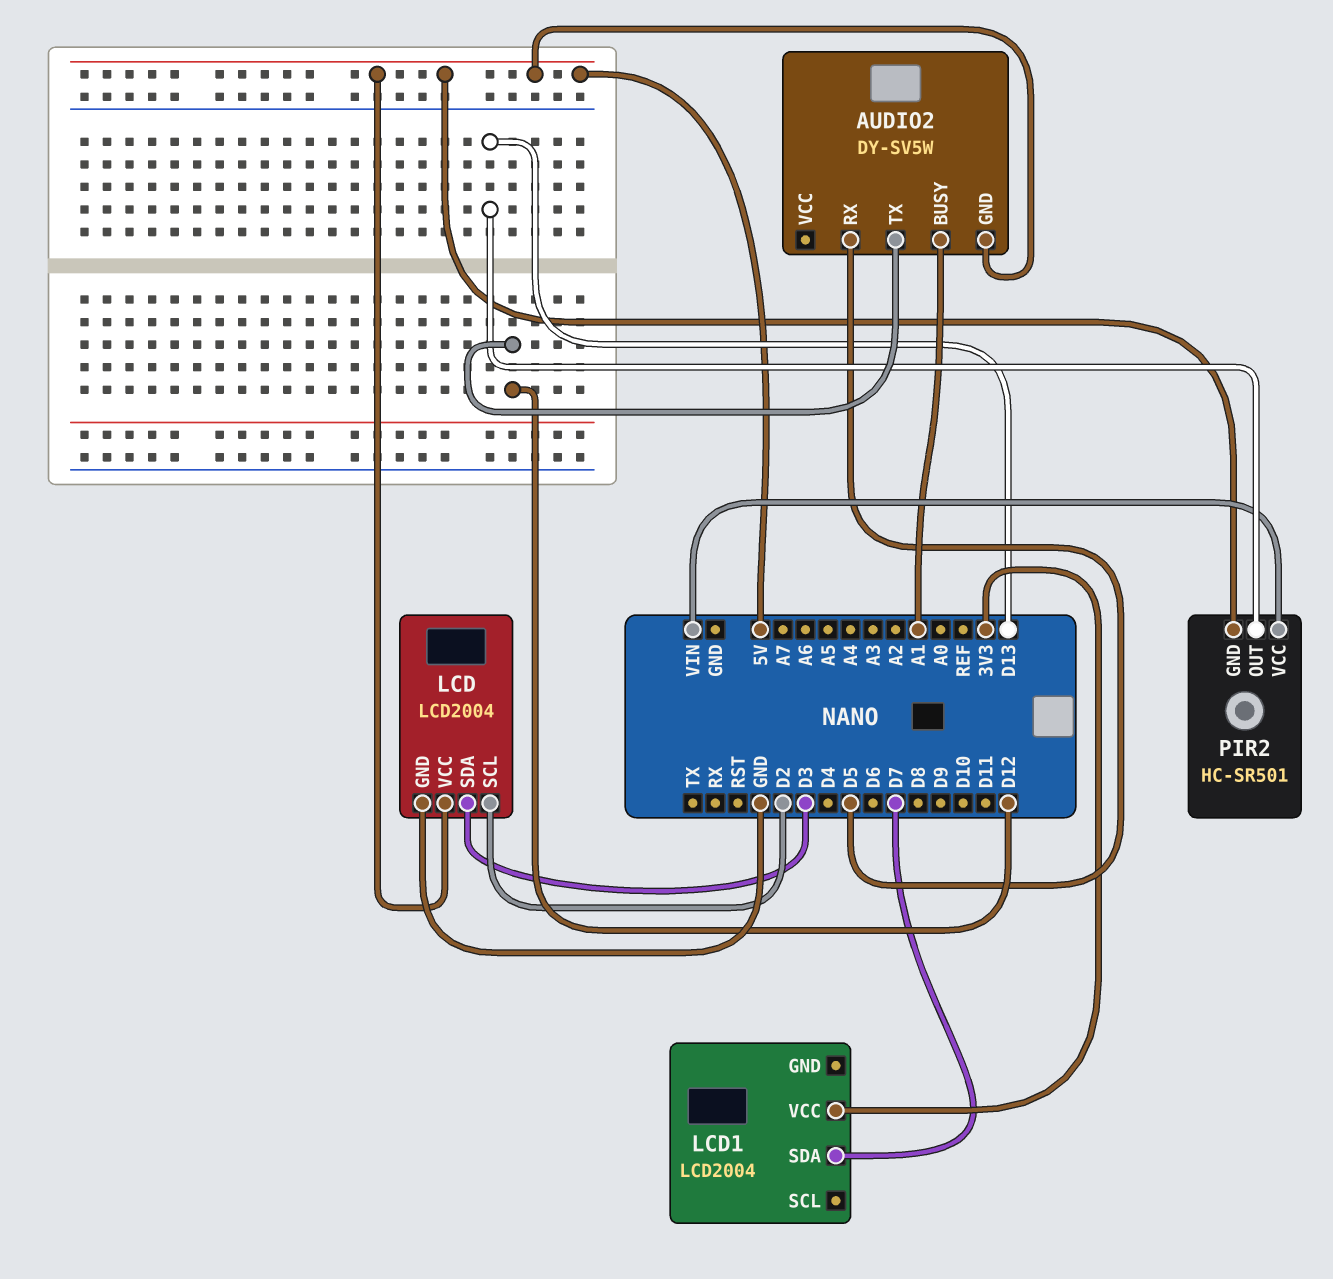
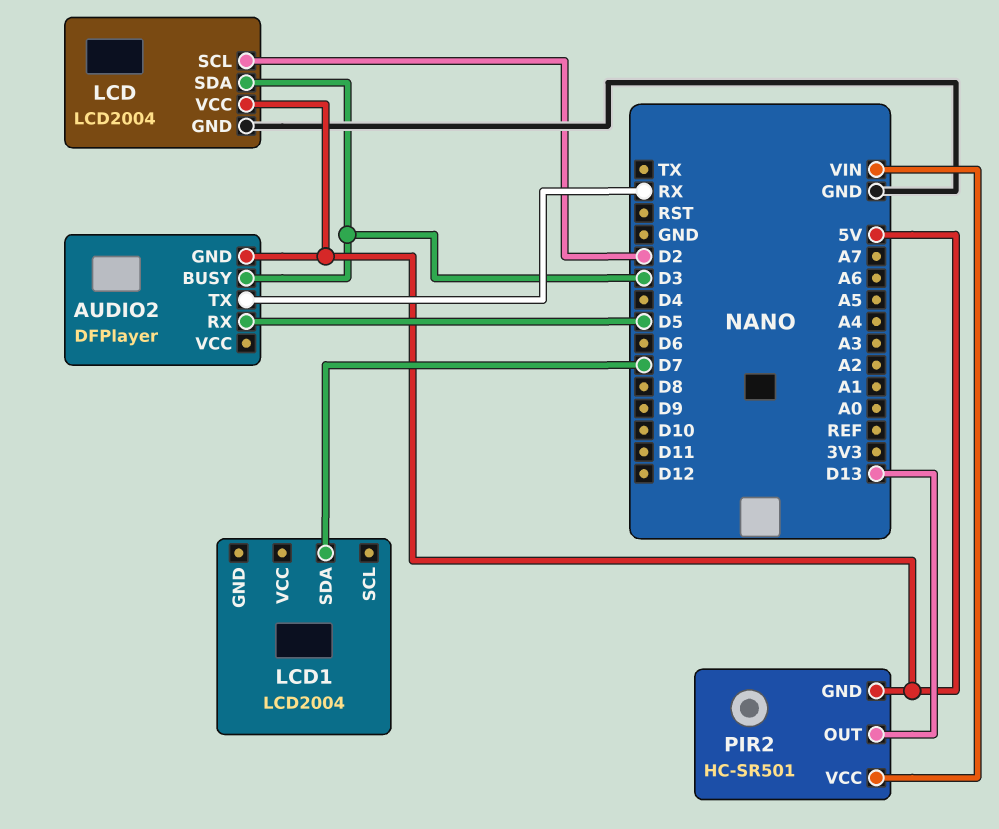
AUDIO2: DY-SV5W -> DFPlayer
AUDIO2 pin BUSY: A1 -> D3
AUDIO2 pin TX: D12 -> RX
LCD1 pin VCC: 3V3 -> none

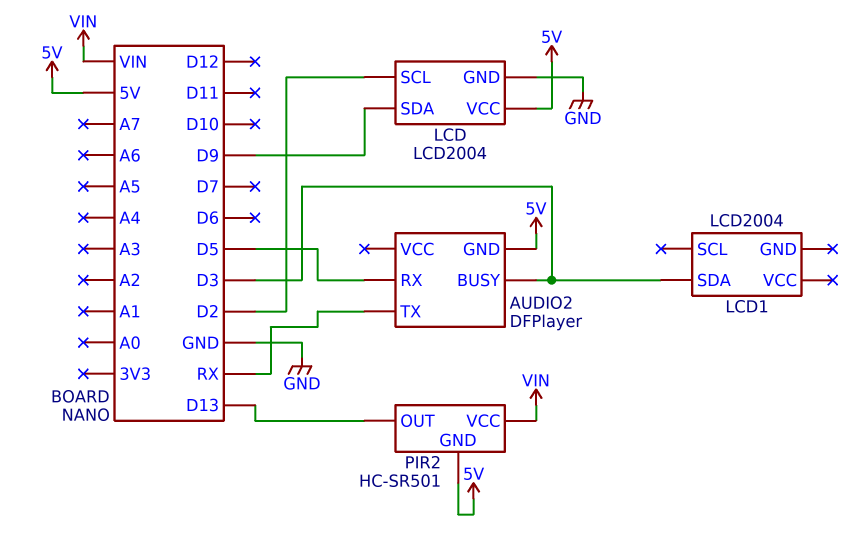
LCD pin SDA: D3 -> D9
LCD1 pin SDA: D7 -> D3

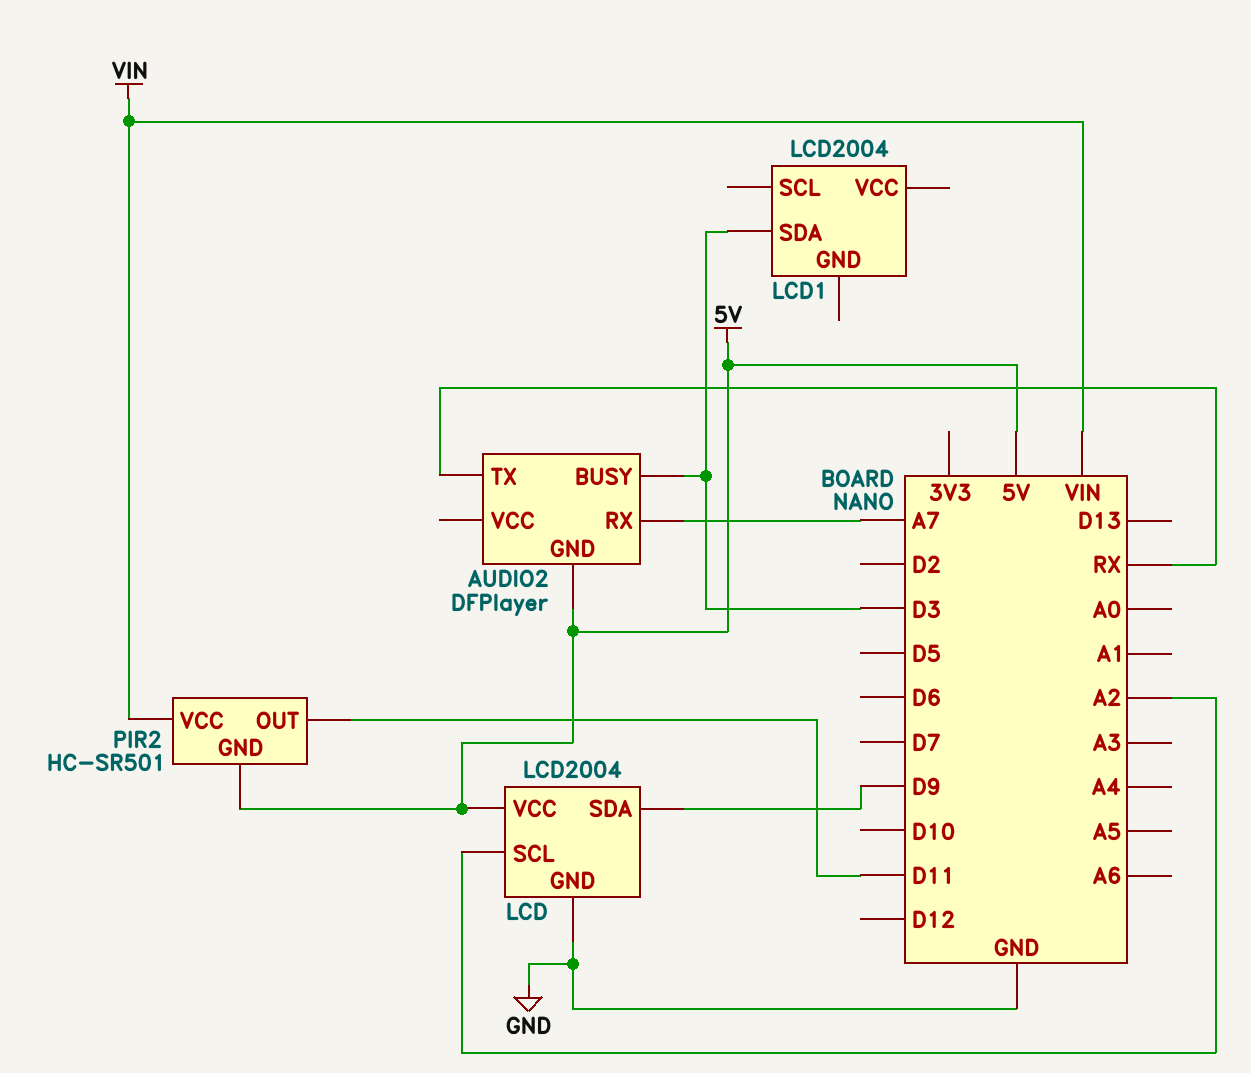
AUDIO2 pin RX: D5 -> A7
LCD pin SCL: D2 -> A2
PIR2 pin OUT: D13 -> D11

